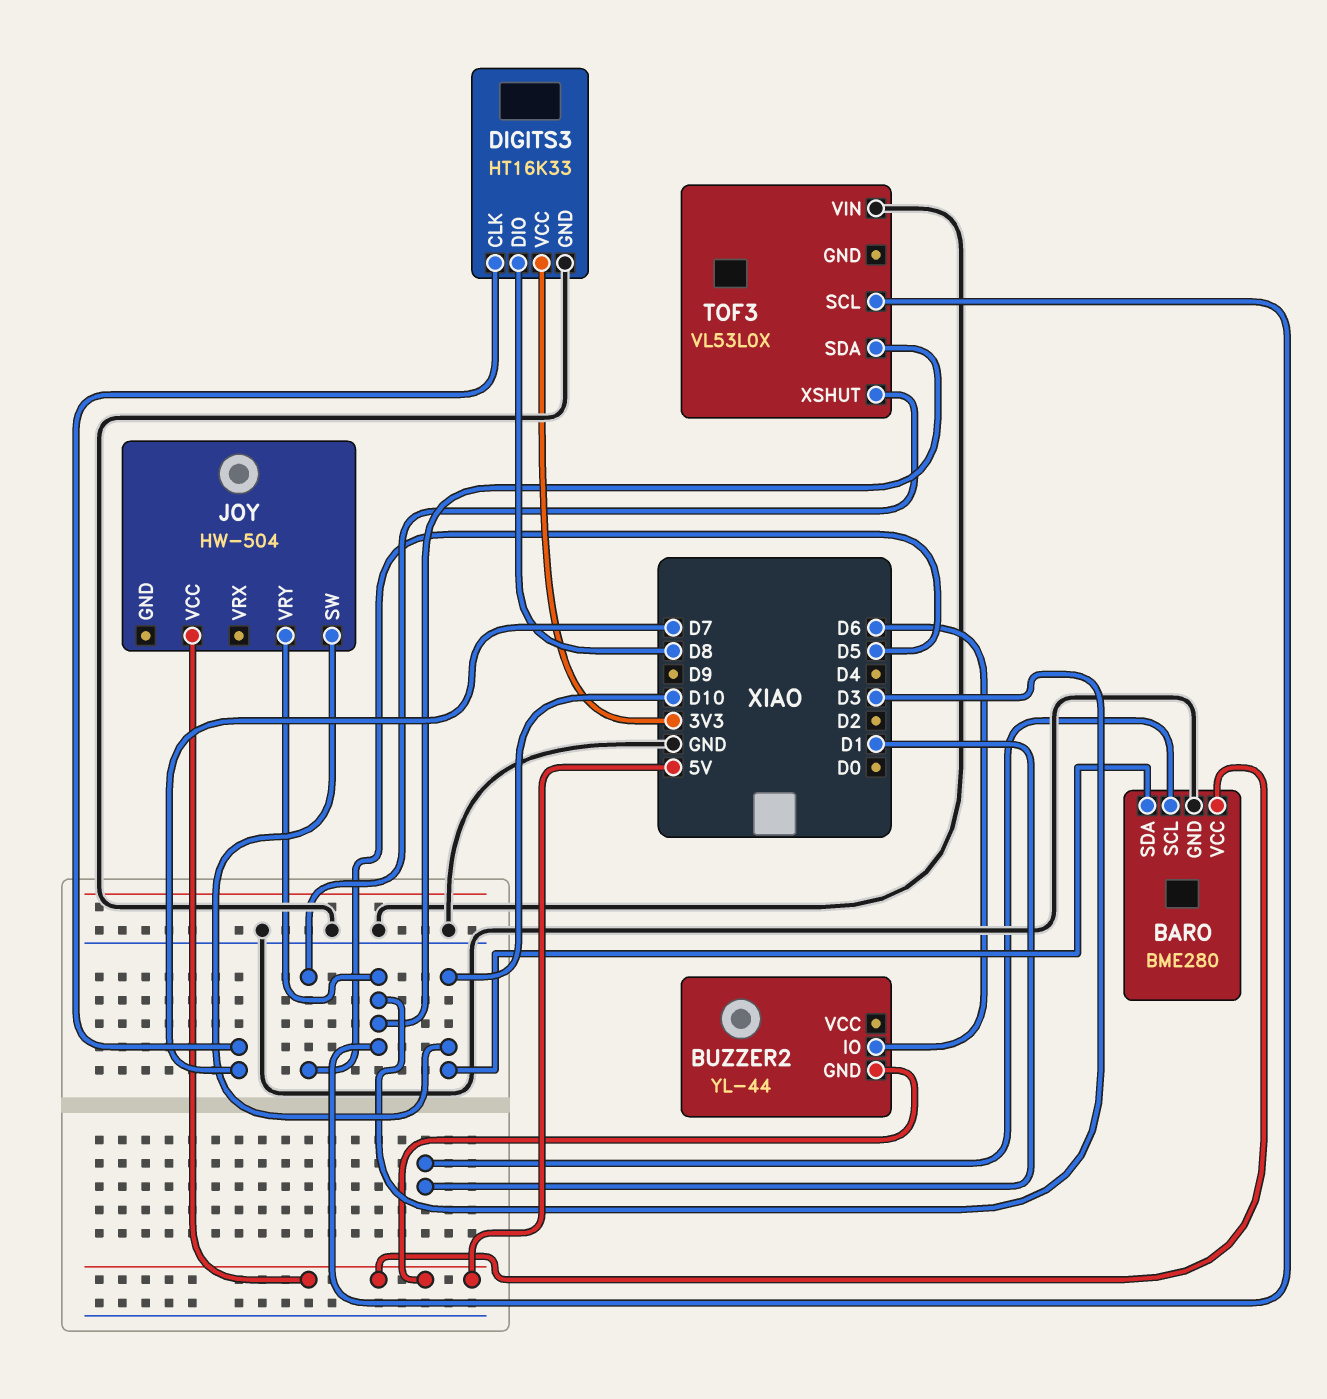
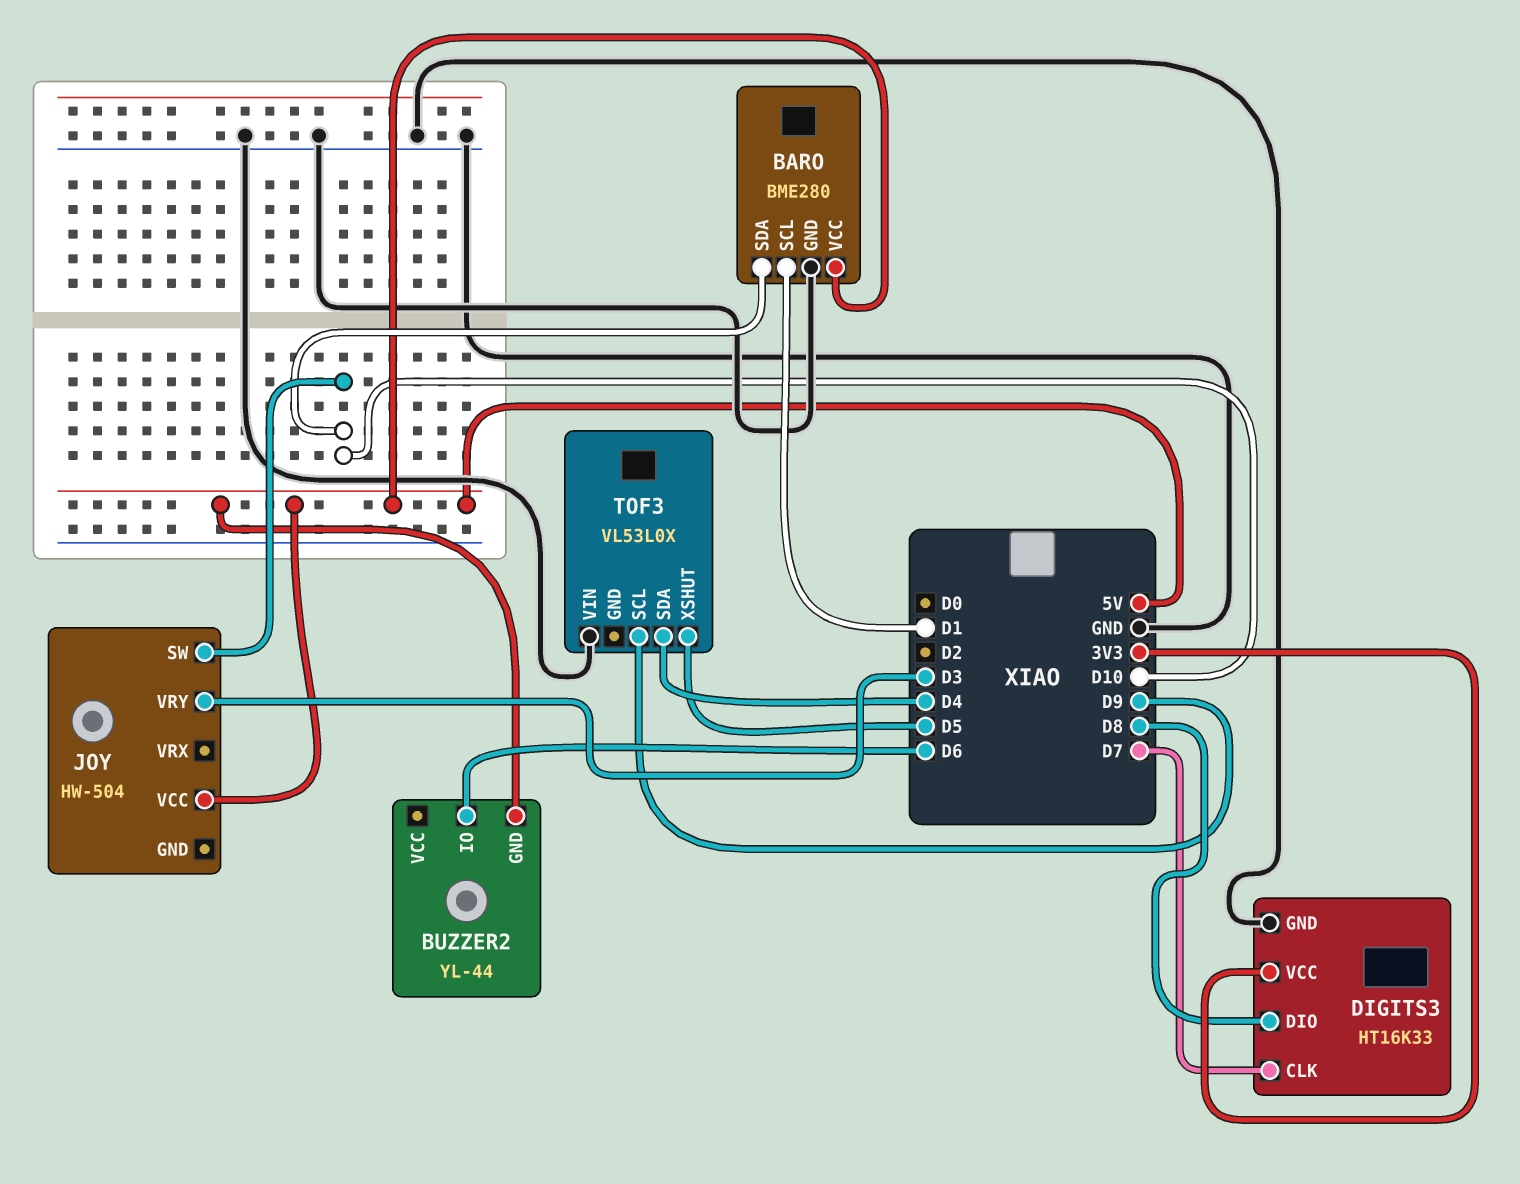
TOF3 pin SCL: D3 -> D9
TOF3 pin SDA: D3 -> D4

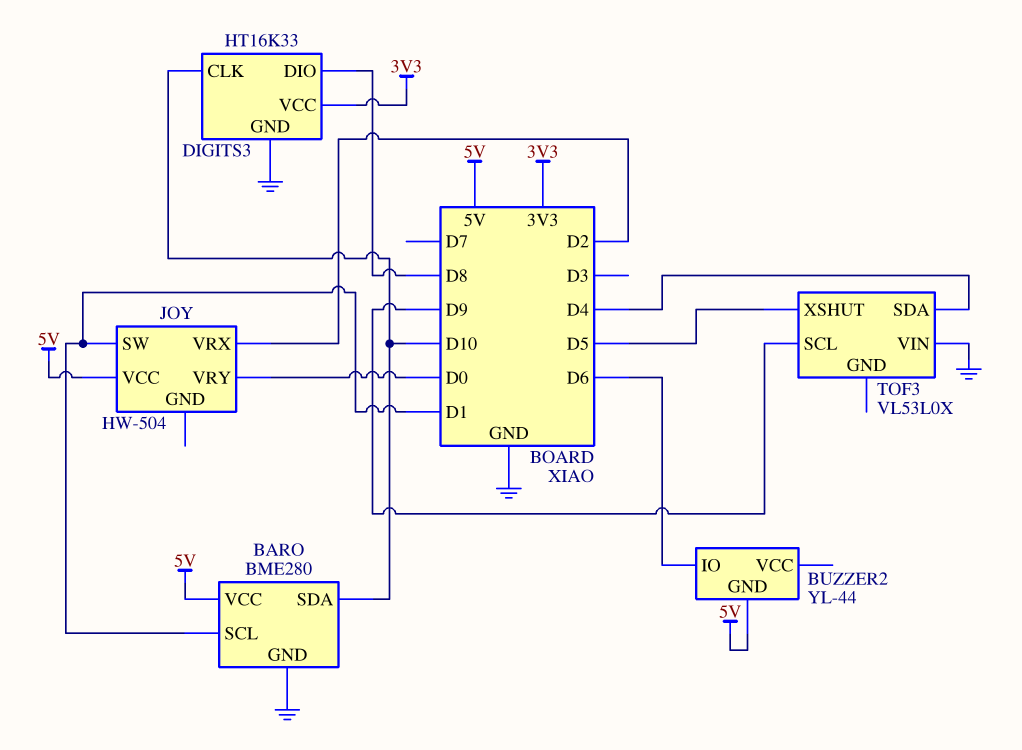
DIGITS3 pin CLK: D7 -> D10
JOY pin SW: D10 -> D1
JOY pin VRX: none -> D2
JOY pin VRY: D3 -> D0

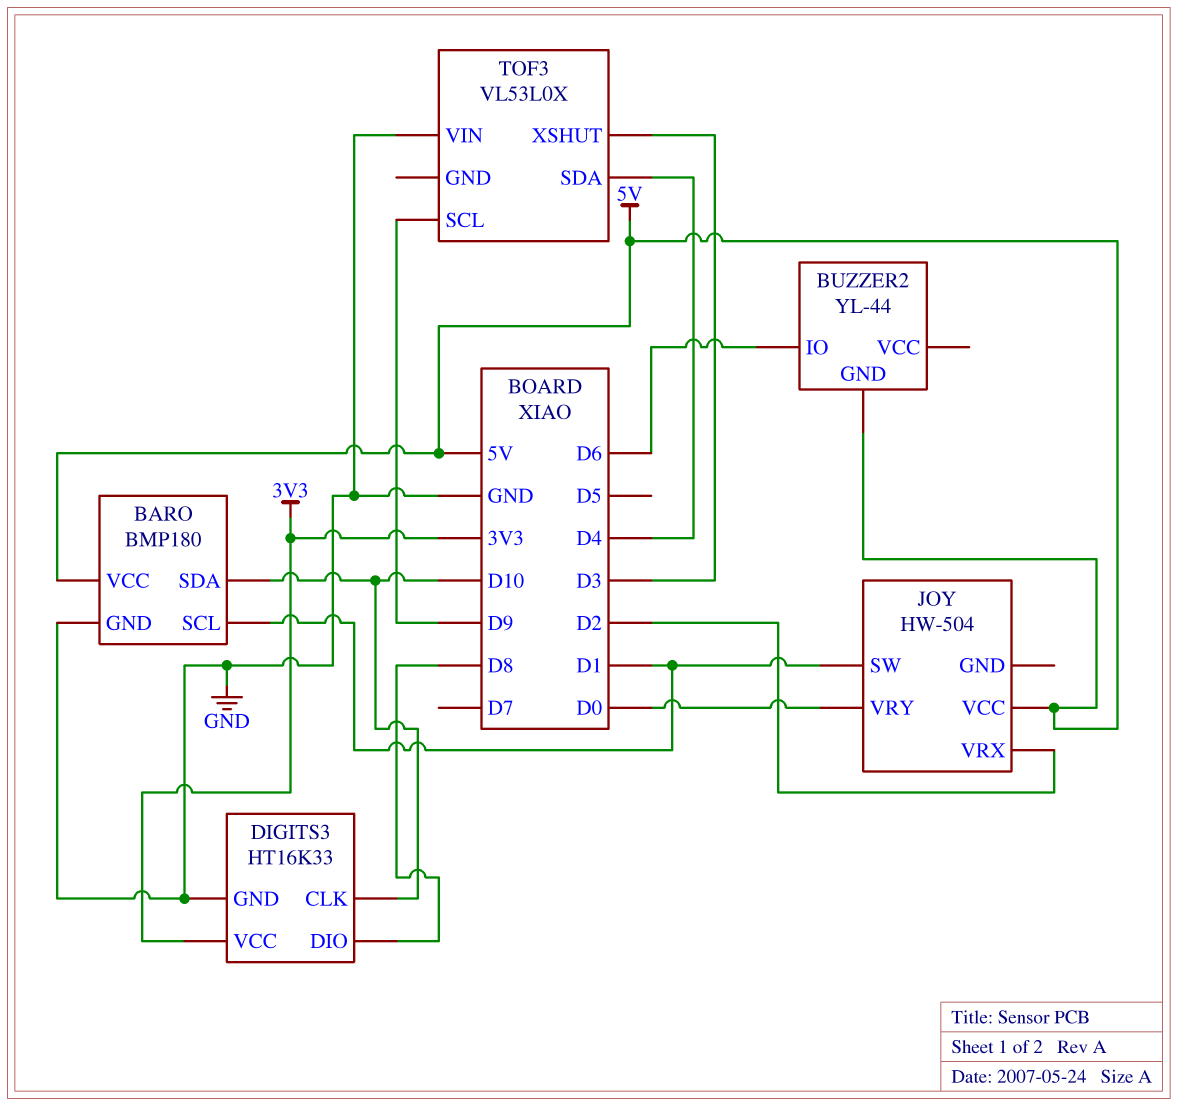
BARO: BME280 -> BMP180
TOF3 pin XSHUT: D5 -> D3

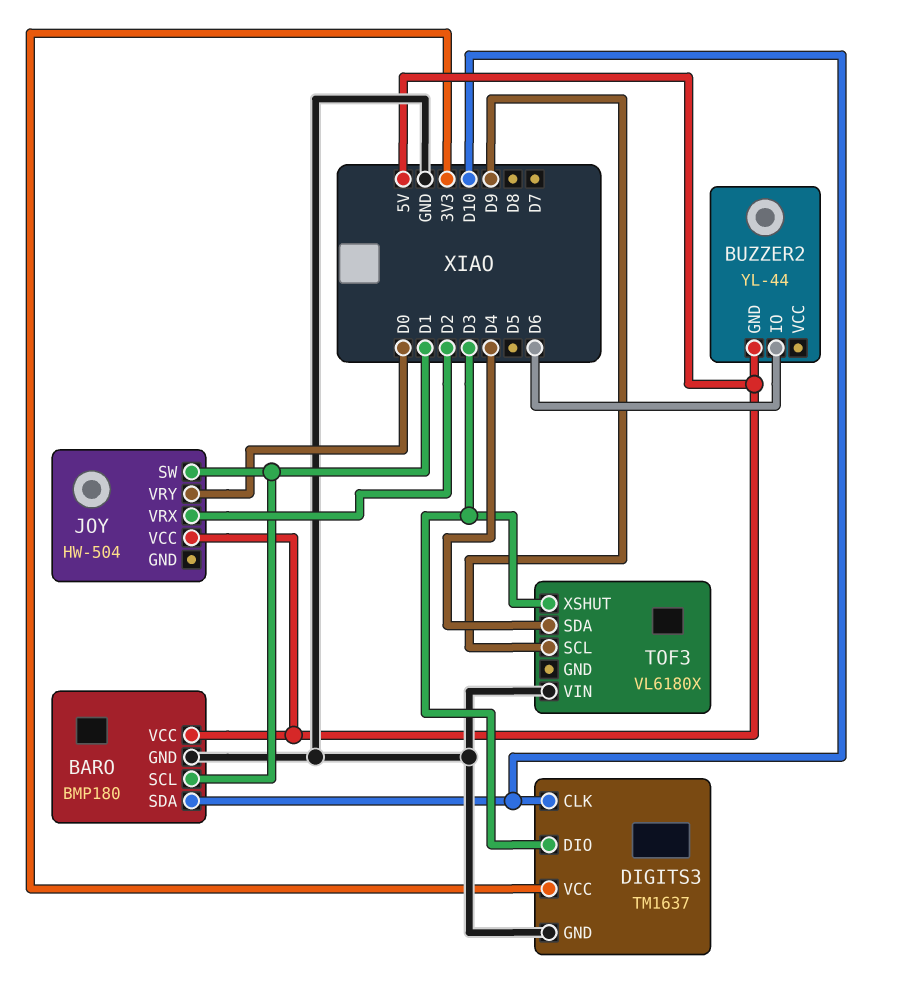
DIGITS3: HT16K33 -> TM1637
DIGITS3 pin DIO: D8 -> D3
TOF3: VL53L0X -> VL6180X

